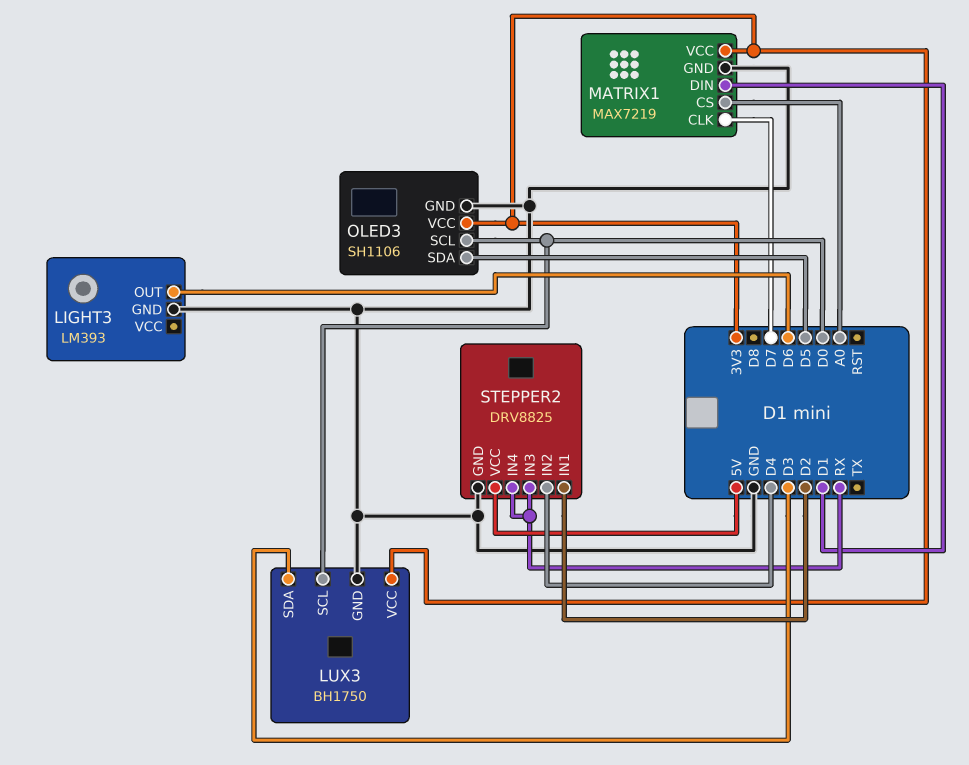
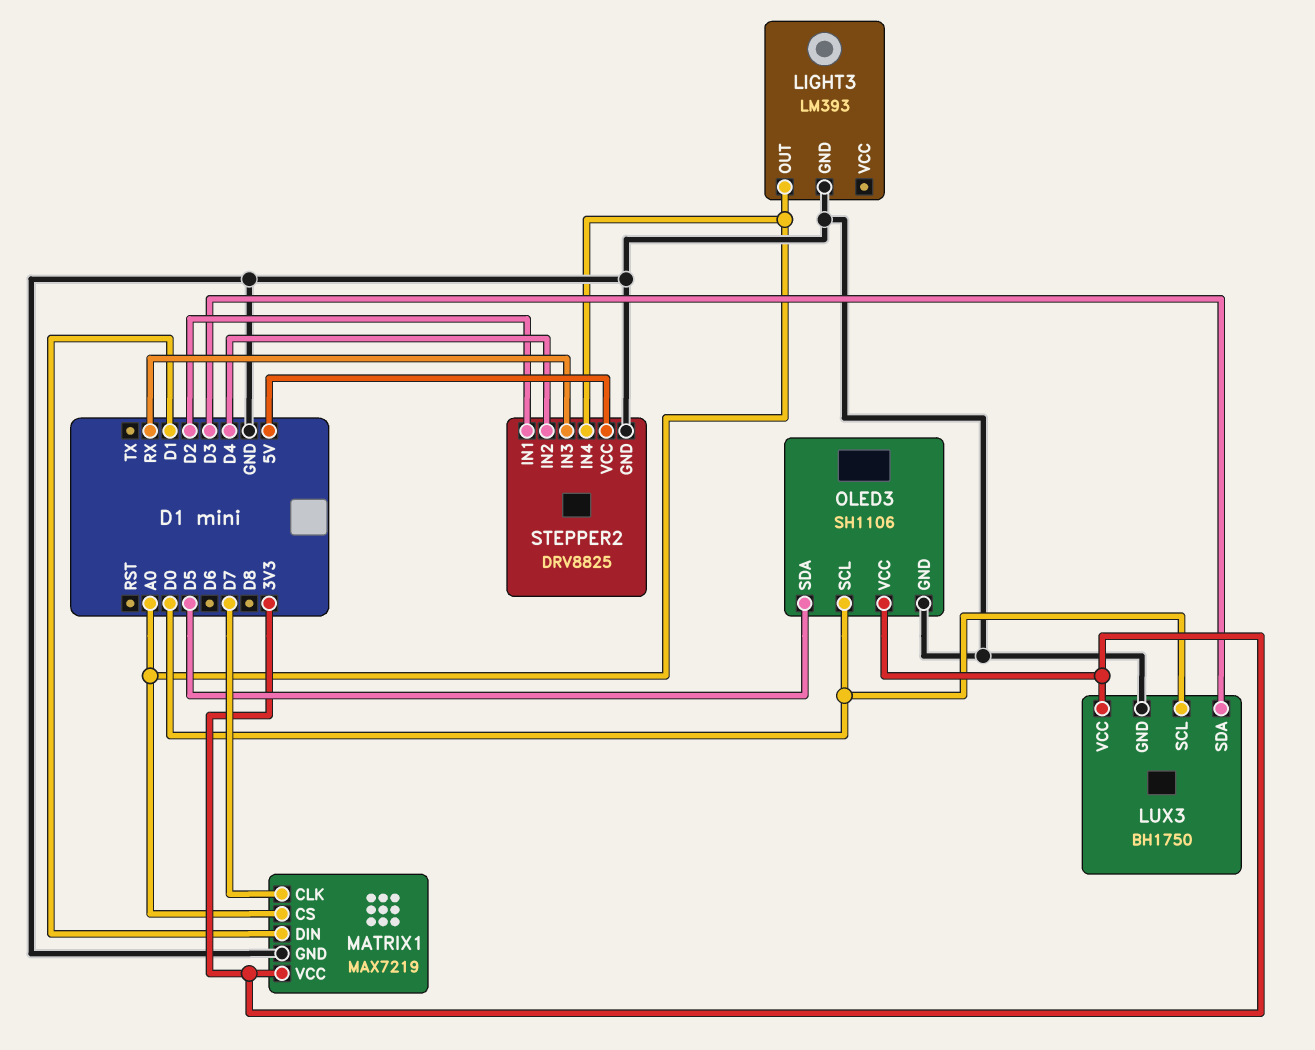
LIGHT3 pin OUT: D6 -> A0
STEPPER2 pin IN4: RX -> A0

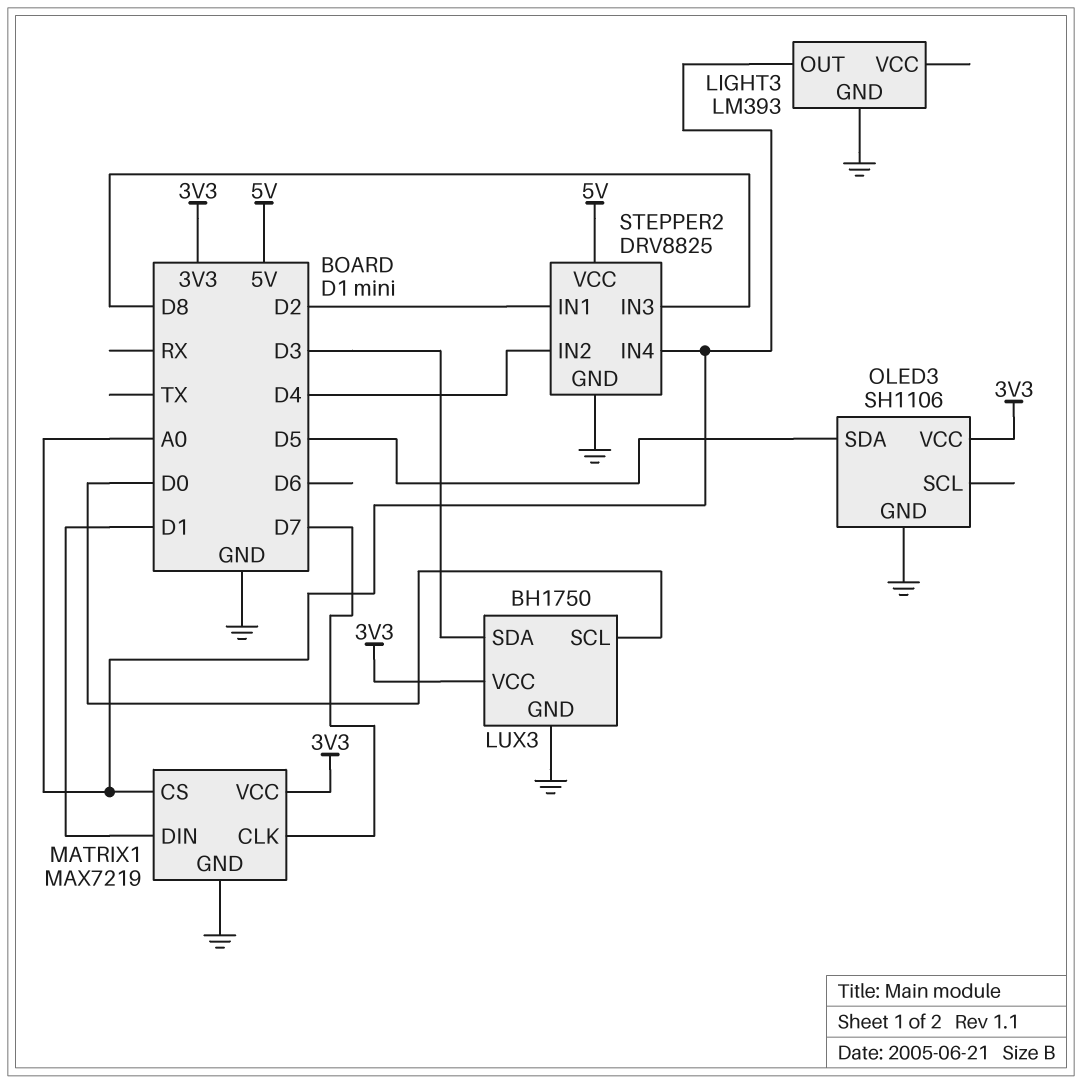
OLED3 pin SCL: D0 -> none
STEPPER2 pin IN3: RX -> D8

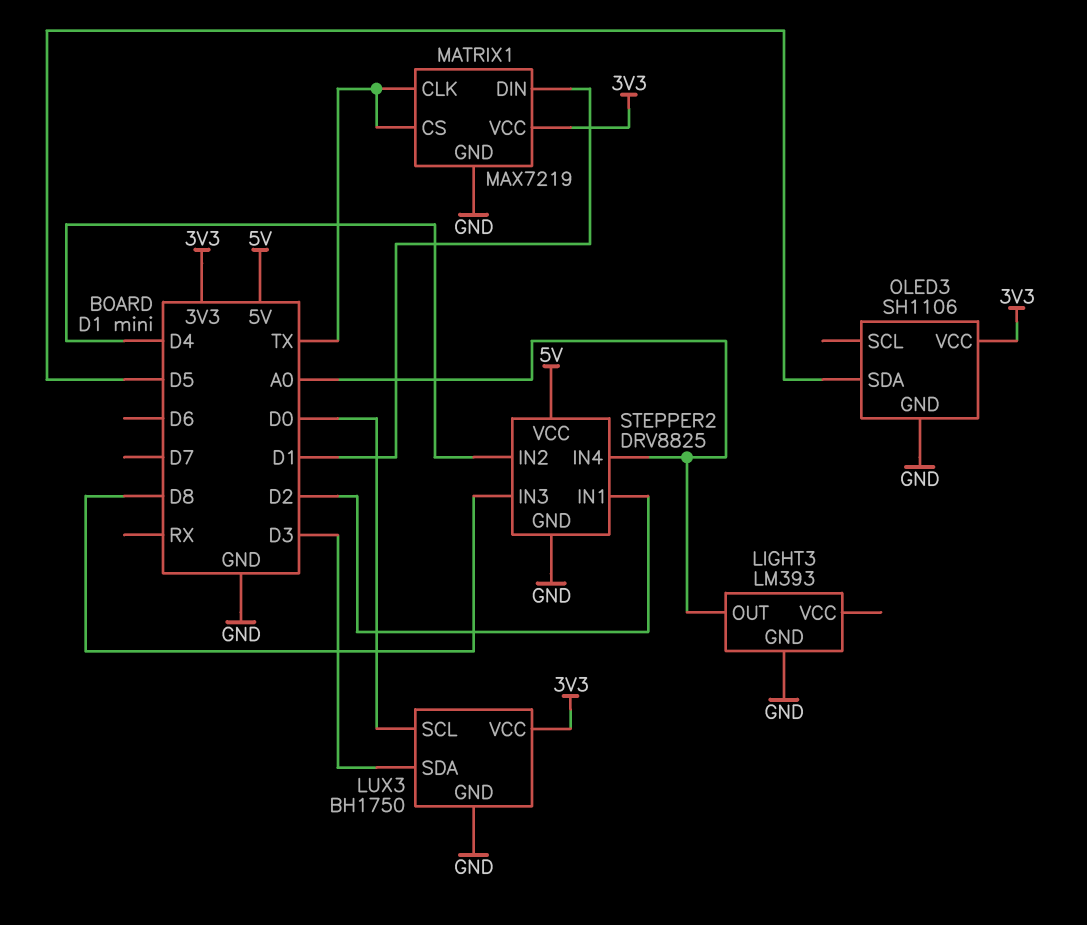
MATRIX1 pin CLK: D7 -> TX
MATRIX1 pin CS: A0 -> TX

